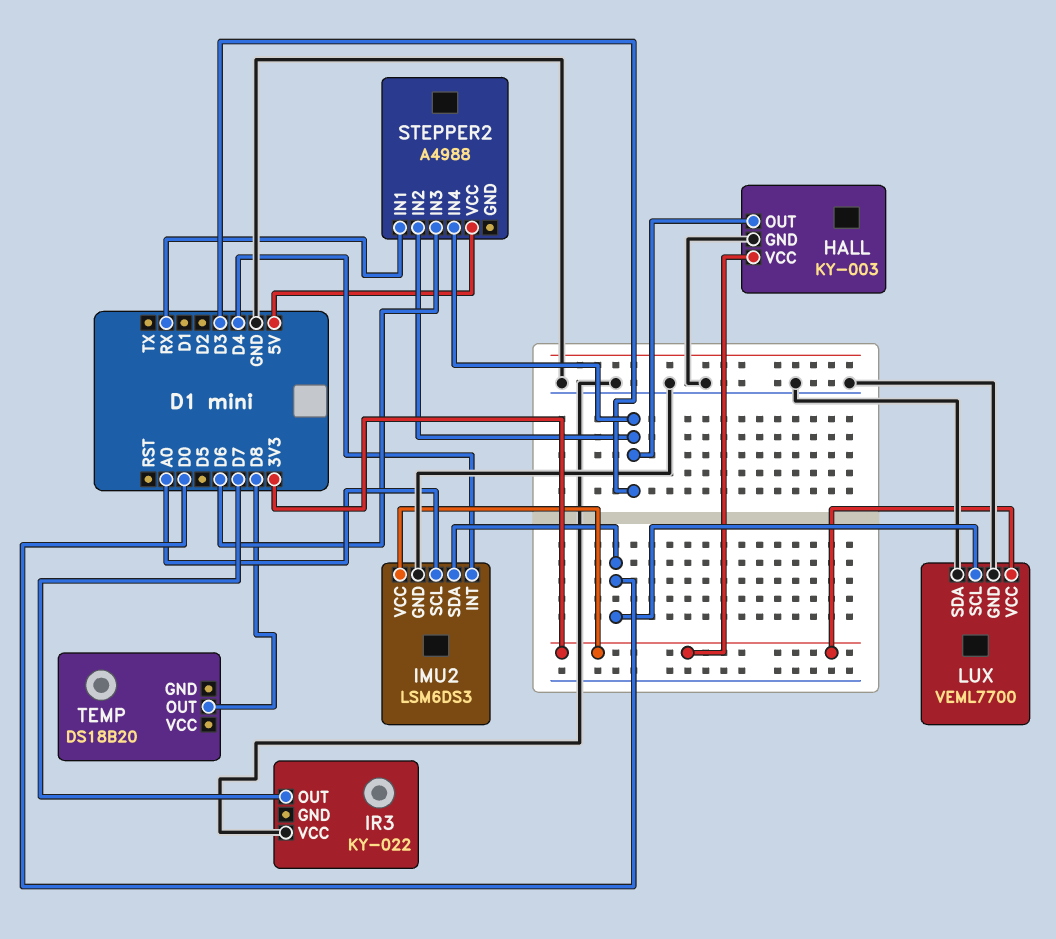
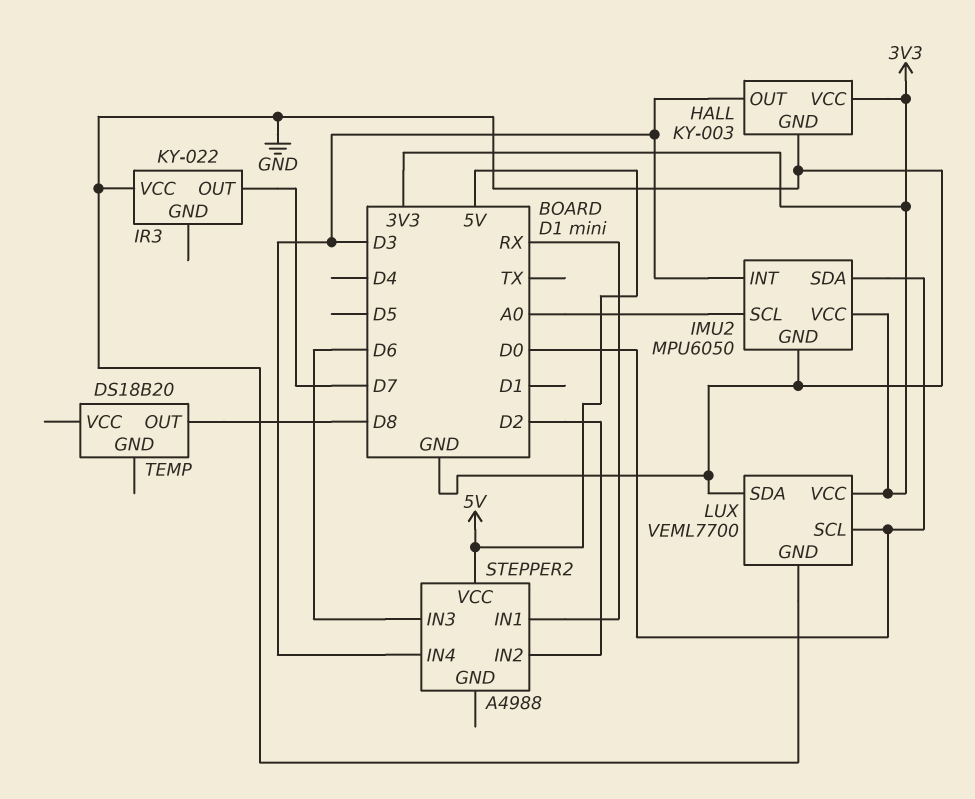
IMU2: LSM6DS3 -> MPU6050
IMU2 pin INT: D4 -> D3
STEPPER2 pin IN2: D3 -> D2

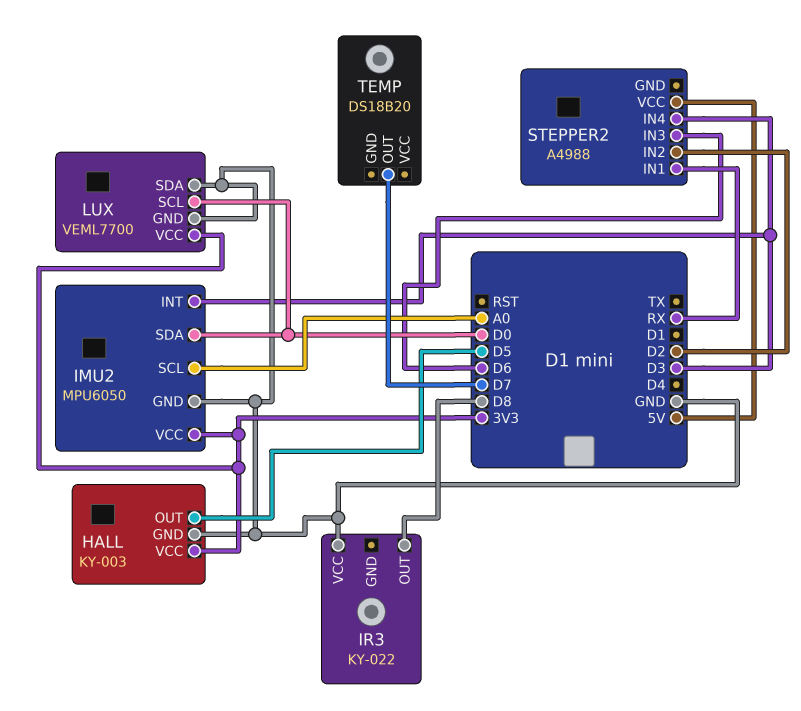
HALL pin OUT: D3 -> D5
IR3 pin OUT: D7 -> D8
TEMP pin OUT: D8 -> D7

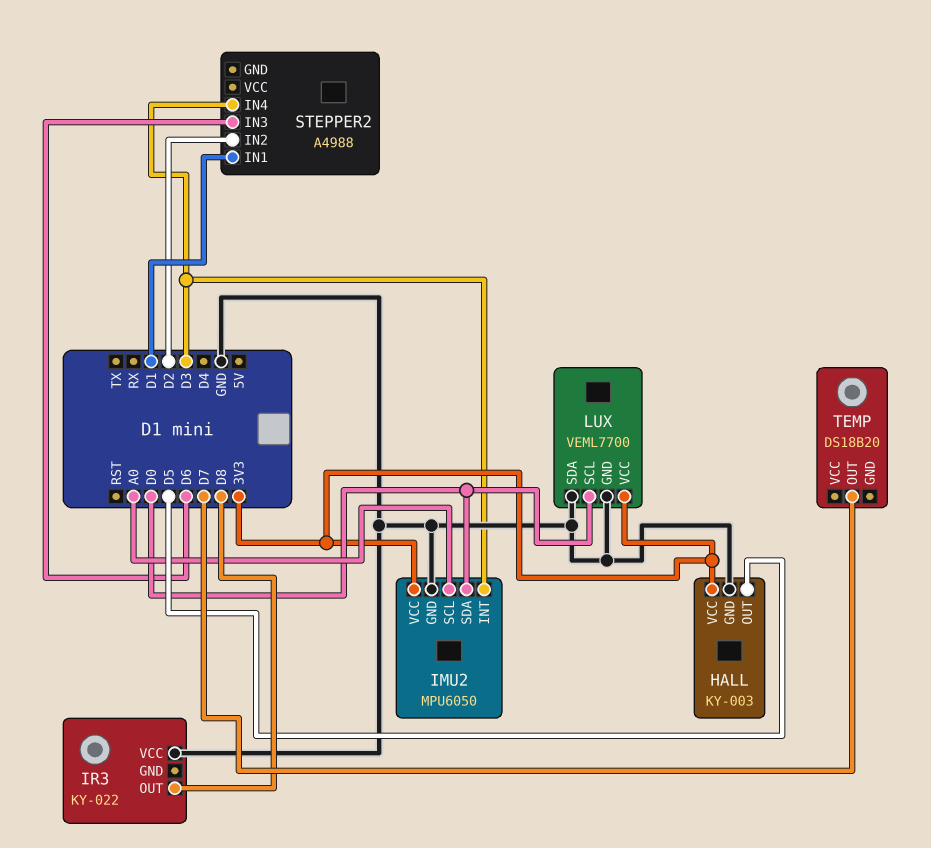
STEPPER2 pin IN1: RX -> D1
STEPPER2 pin VCC: 5V -> none

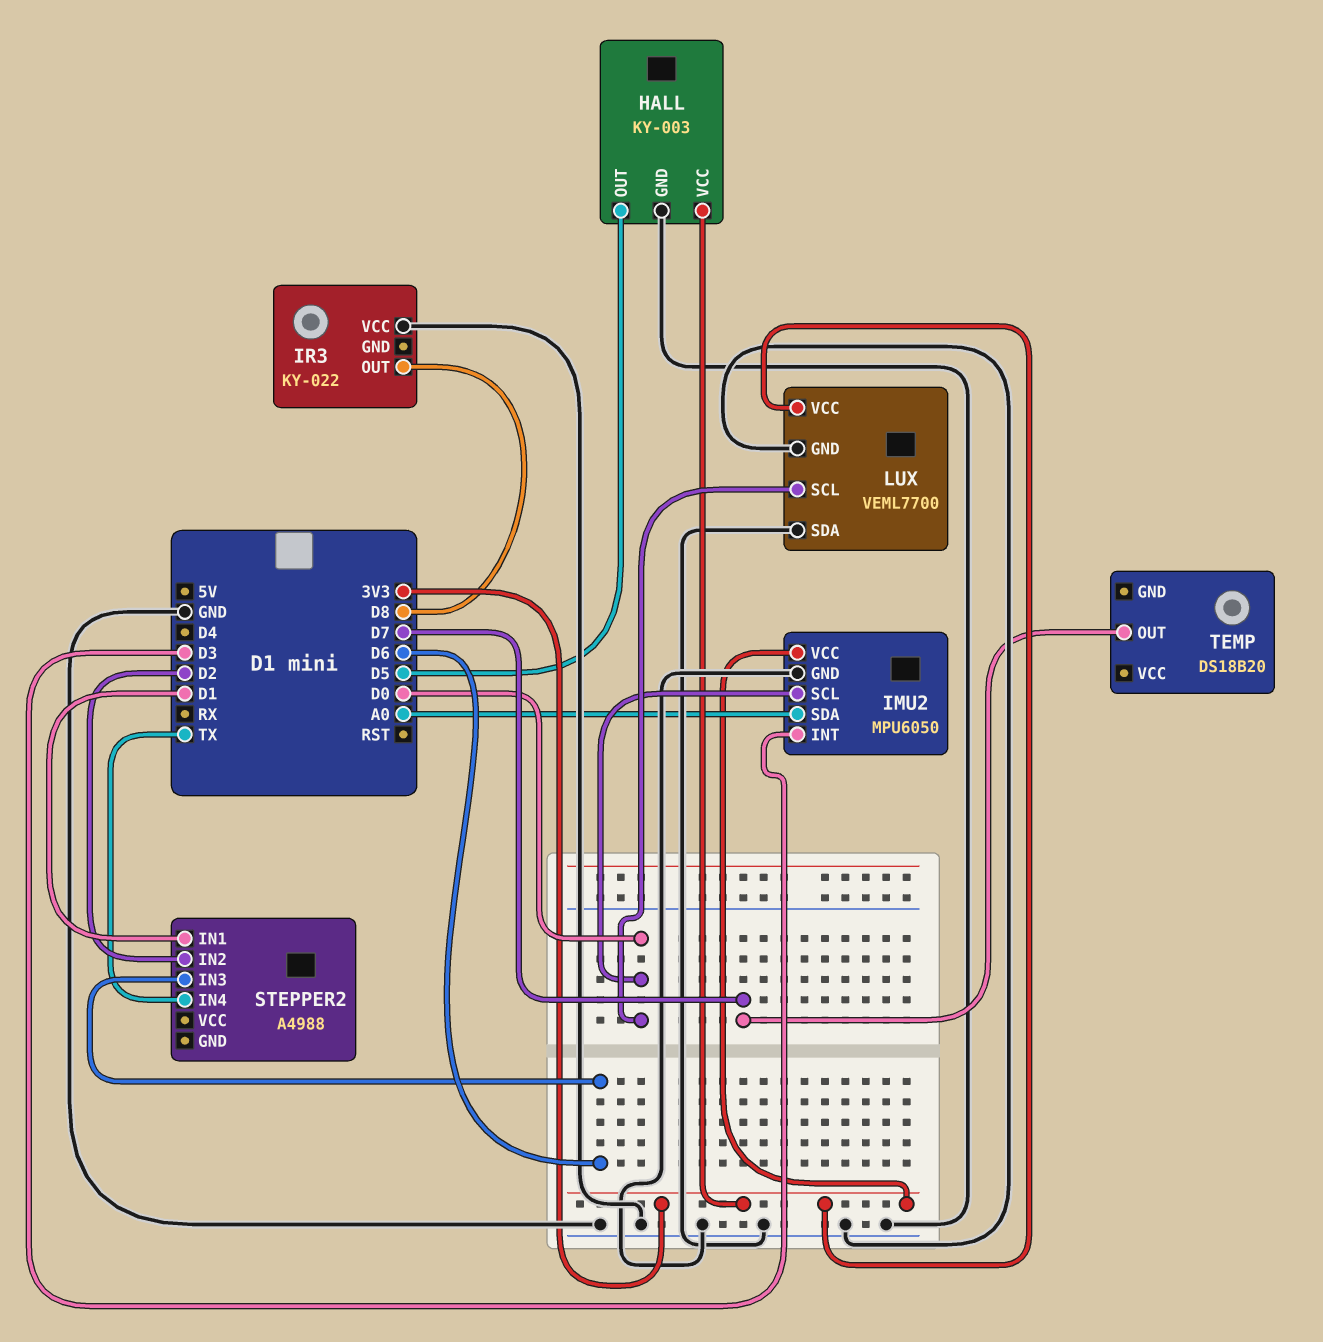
IMU2 pin SCL: A0 -> D0
IMU2 pin SDA: D0 -> A0
STEPPER2 pin IN4: D3 -> TX

